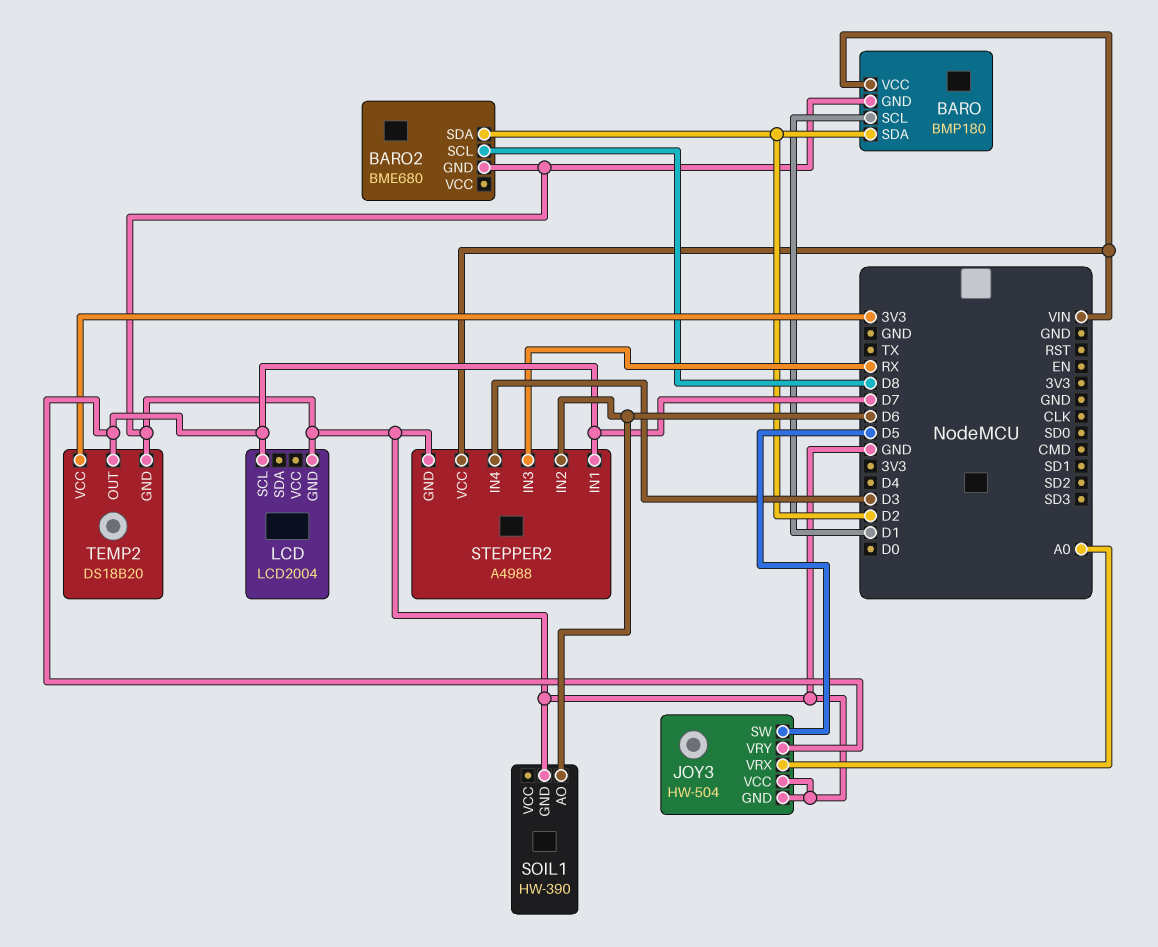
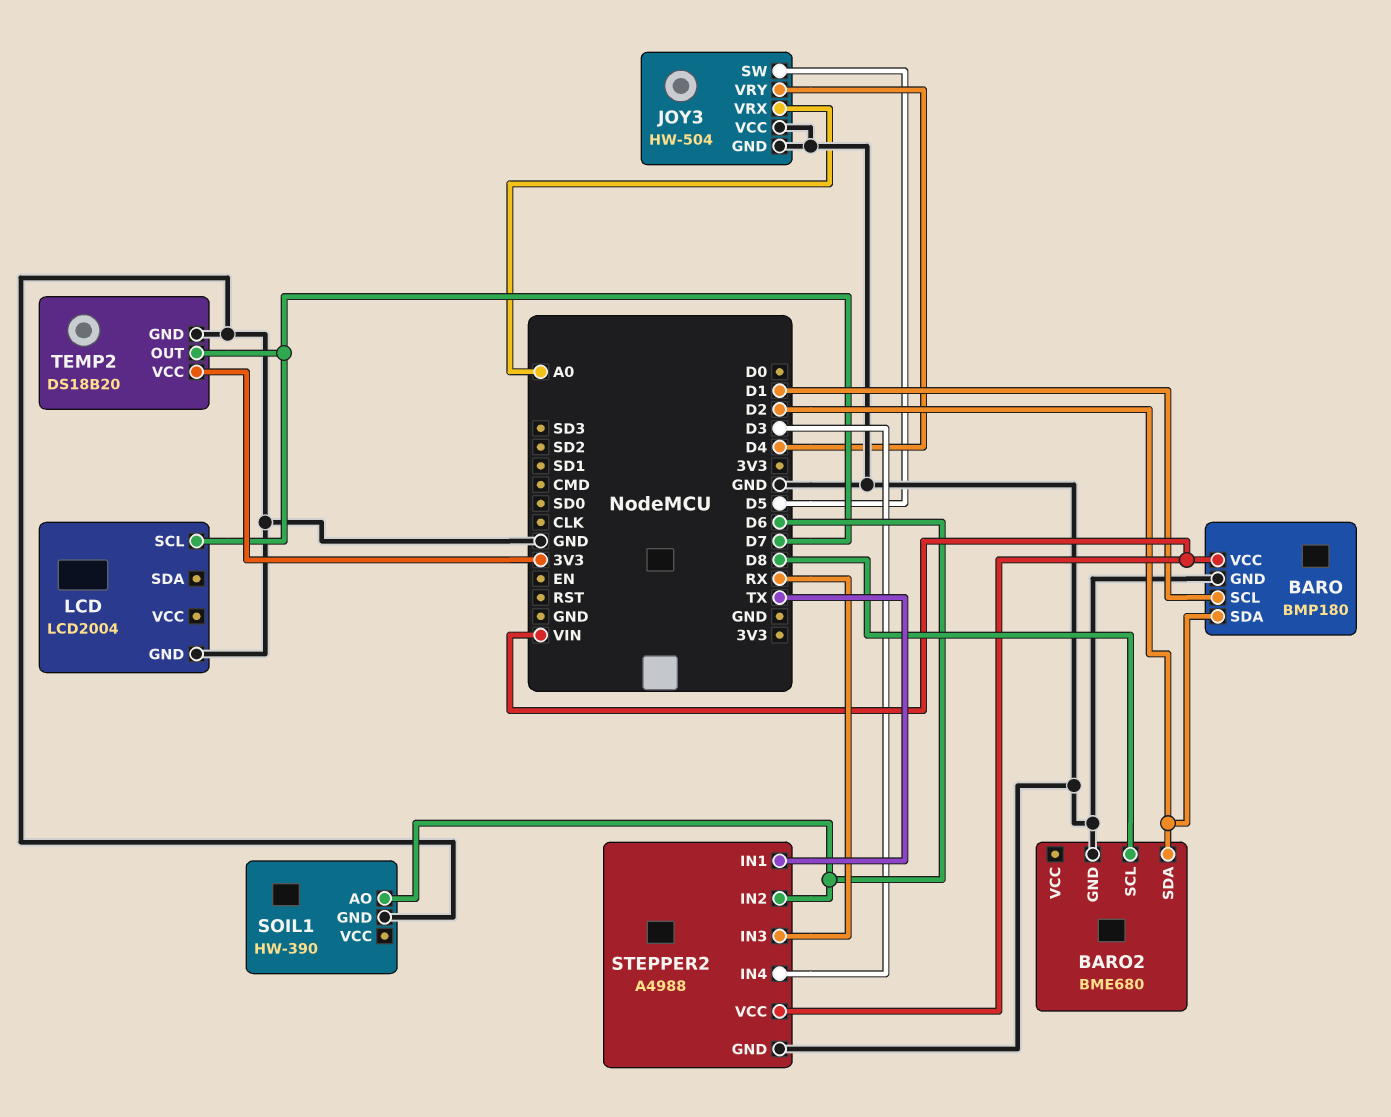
JOY3 pin VRY: D7 -> D4
STEPPER2 pin IN1: D7 -> TX

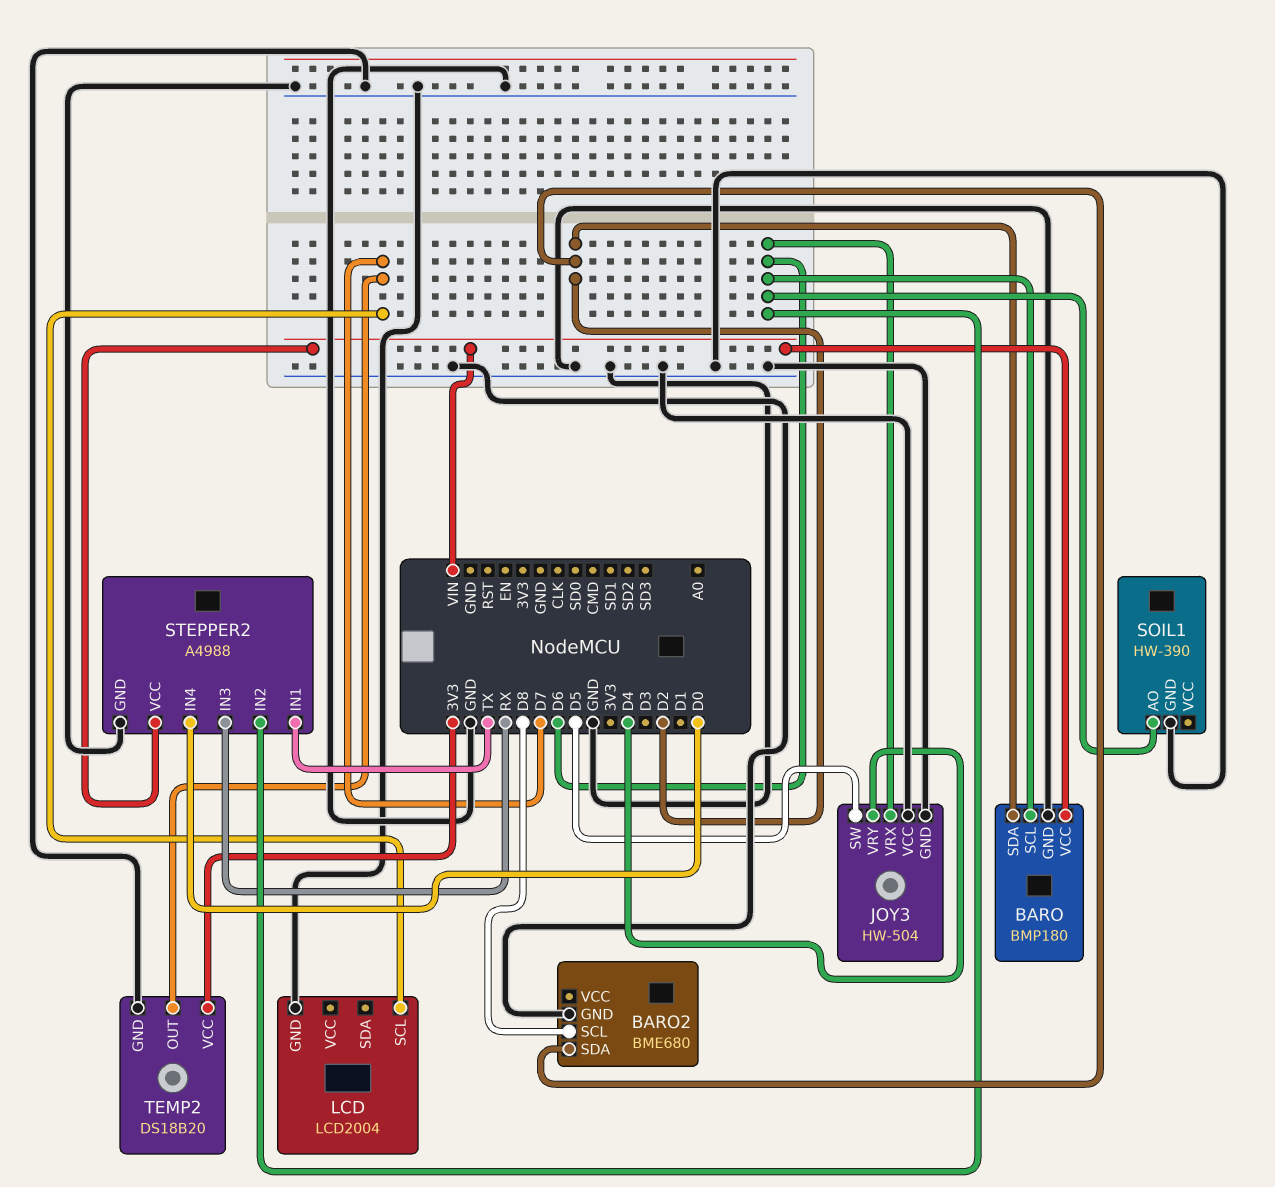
BARO pin SCL: D1 -> D6
JOY3 pin VRX: A0 -> D6
STEPPER2 pin IN4: D3 -> D0

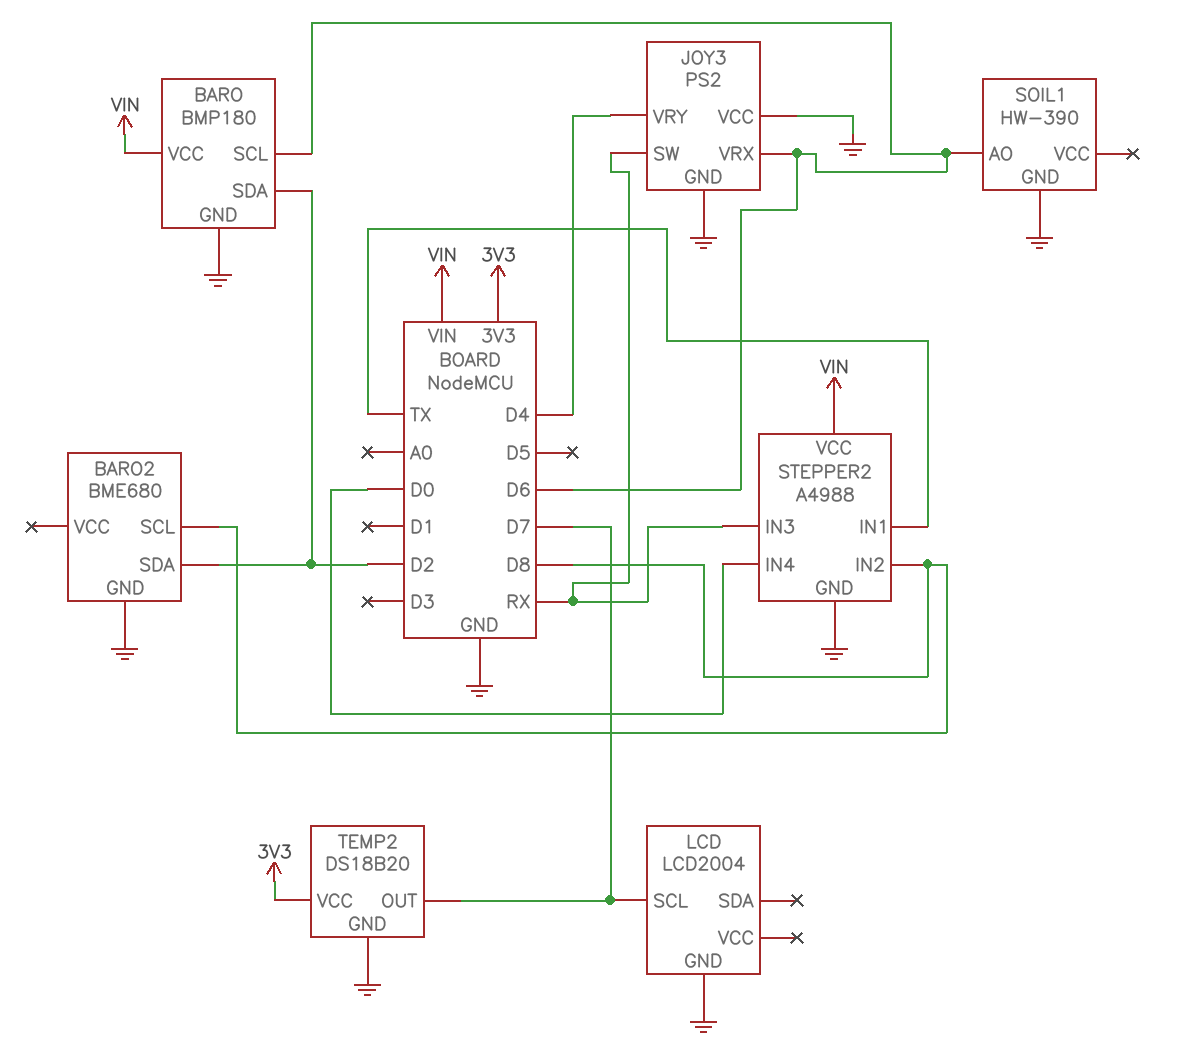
JOY3: HW-504 -> PS2
JOY3 pin SW: D5 -> RX
STEPPER2 pin IN2: D6 -> D8

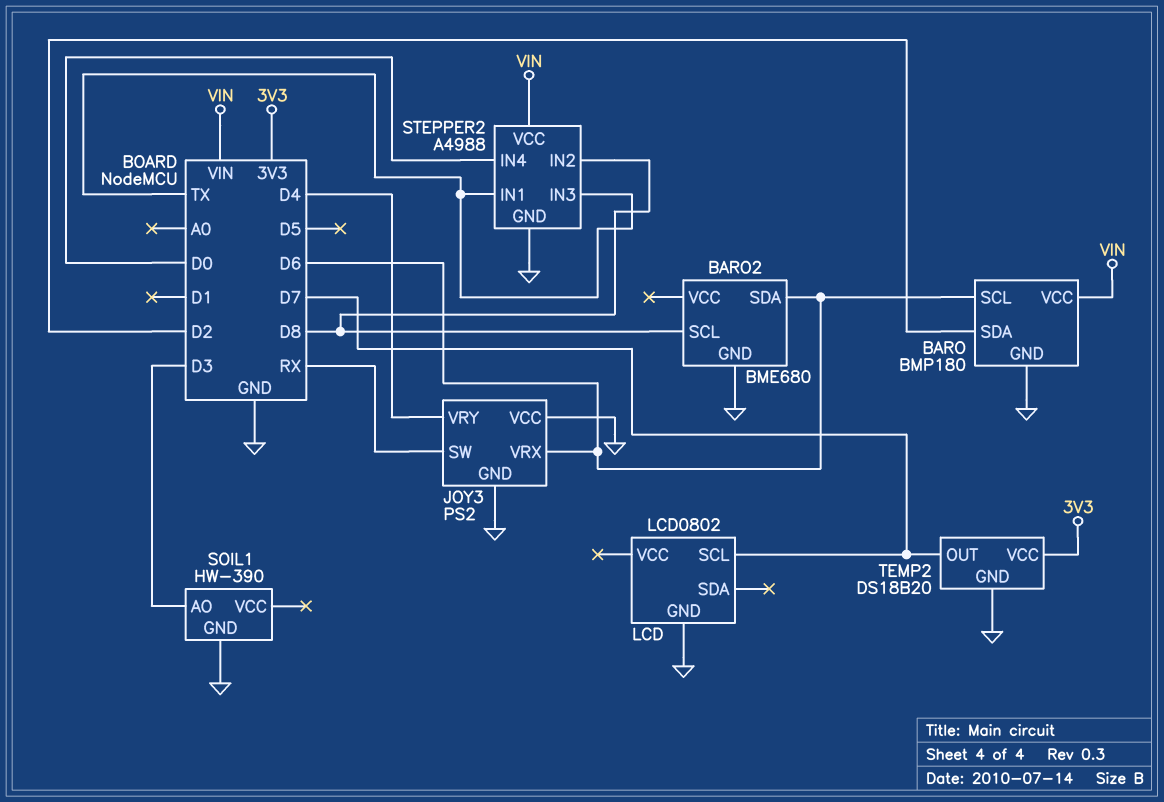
BARO2 pin SDA: D2 -> D6
LCD: LCD2004 -> LCD0802
SOIL1 pin AO: D6 -> D3
STEPPER2 pin IN3: RX -> TX

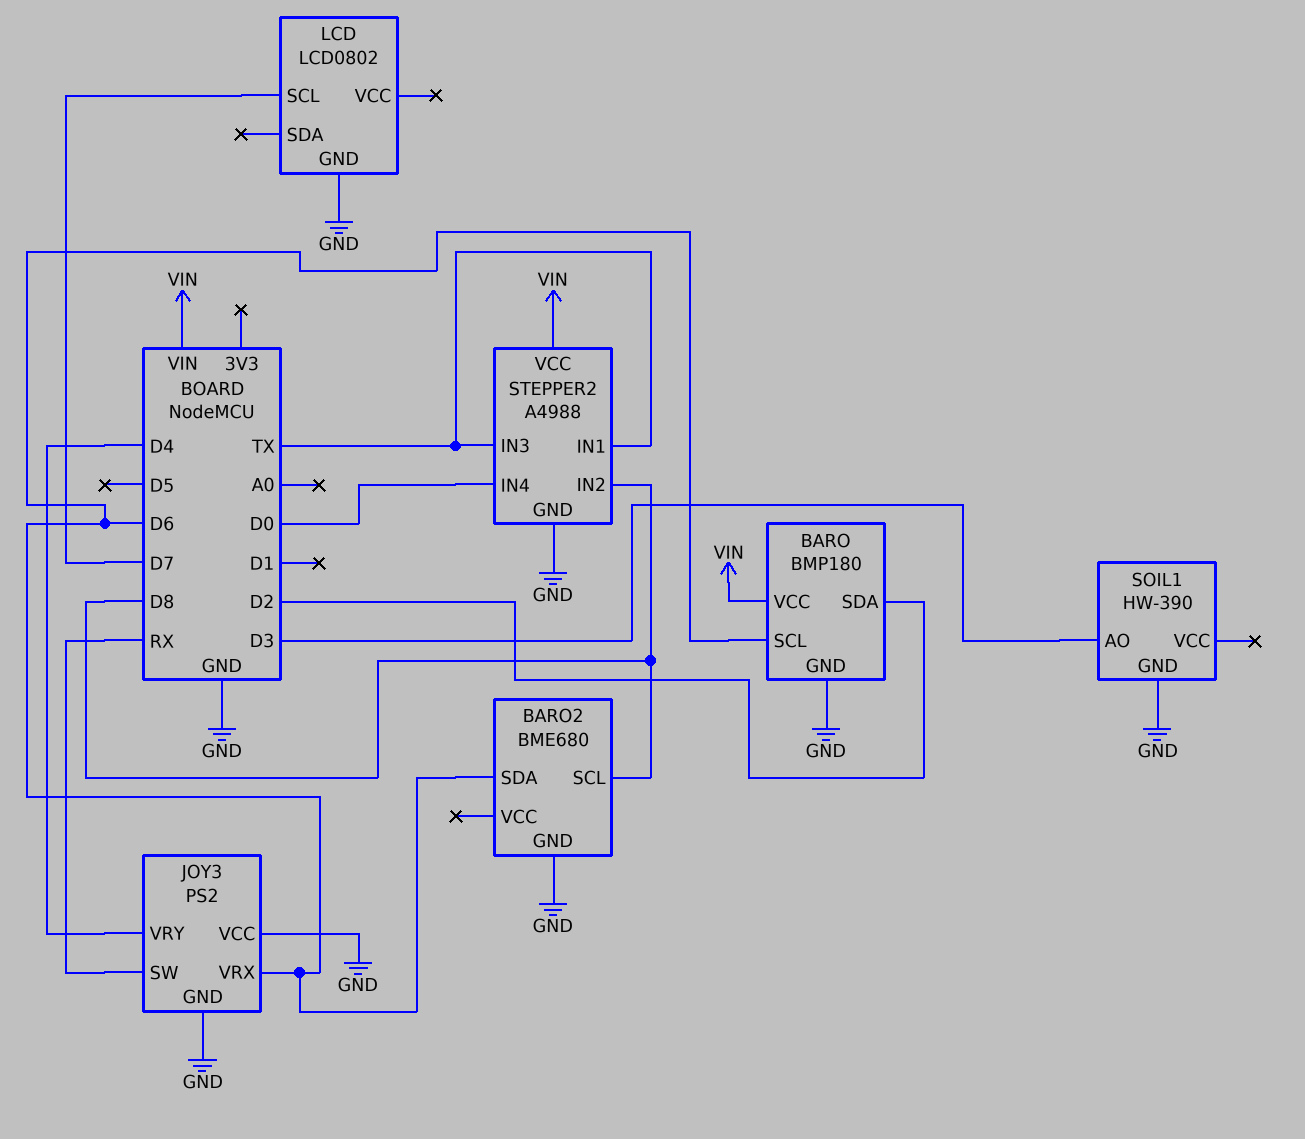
TEMP2: DS18B20 -> none
TEMP2 pin GND: GND -> none
TEMP2 pin OUT: D7 -> none
TEMP2 pin VCC: 3V3 -> none

